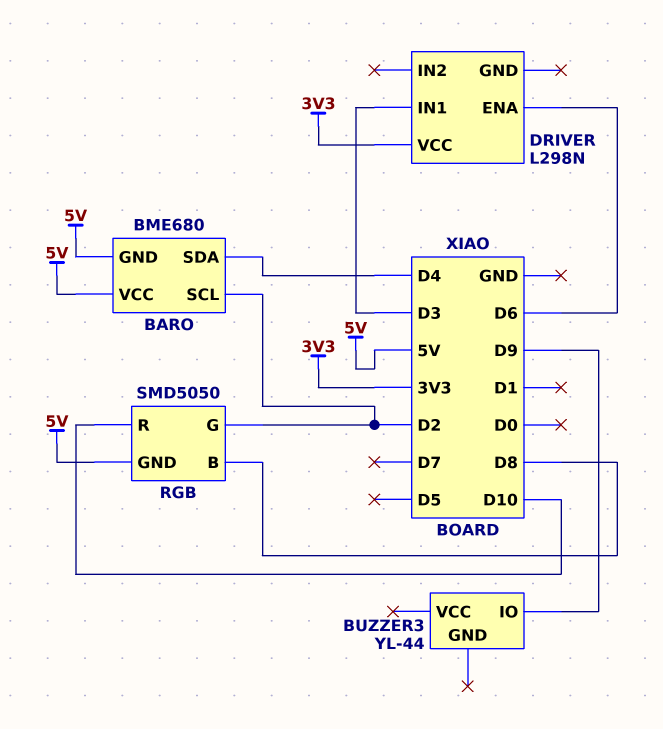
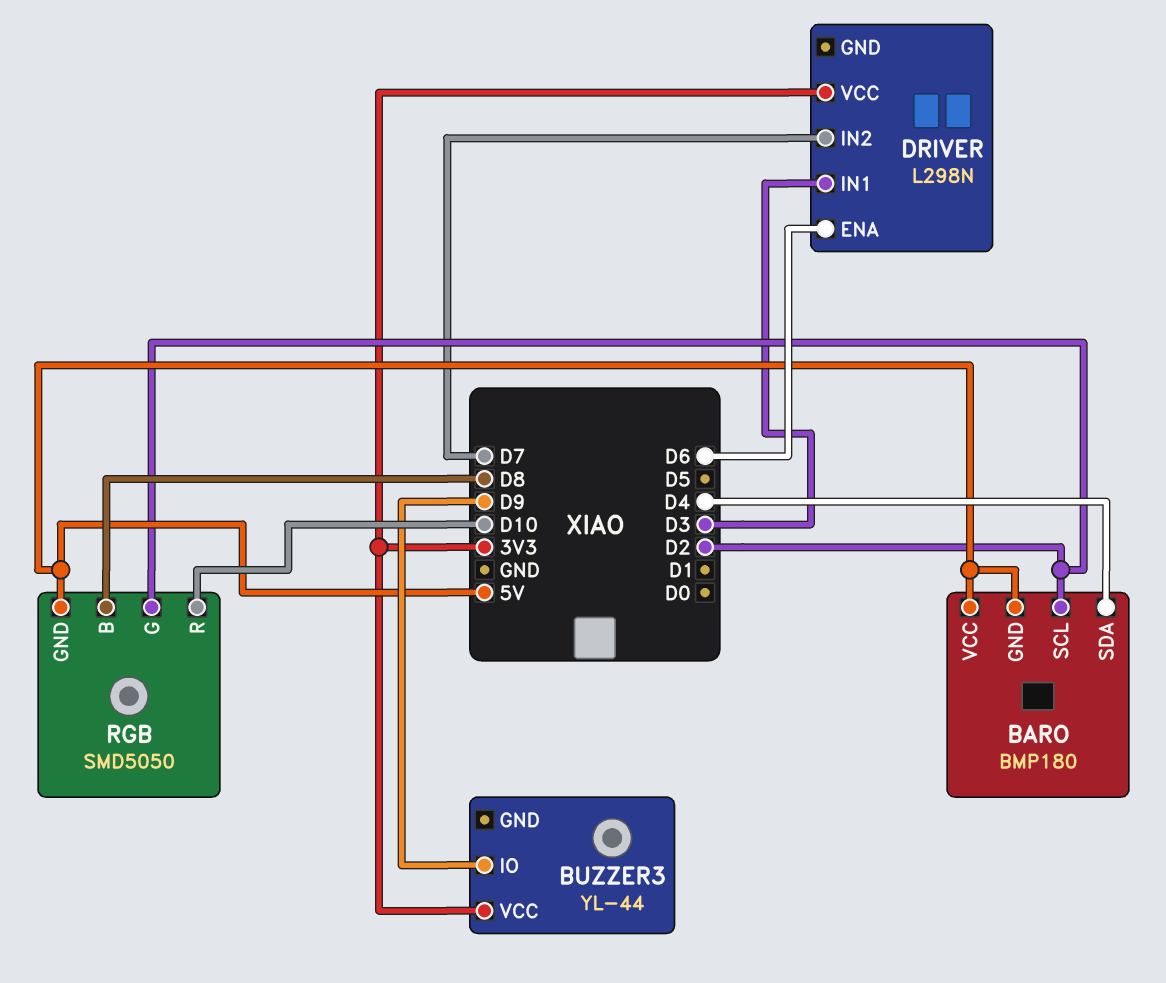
BARO: BME680 -> BMP180
BUZZER3 pin VCC: none -> 3V3
DRIVER pin IN2: none -> D7

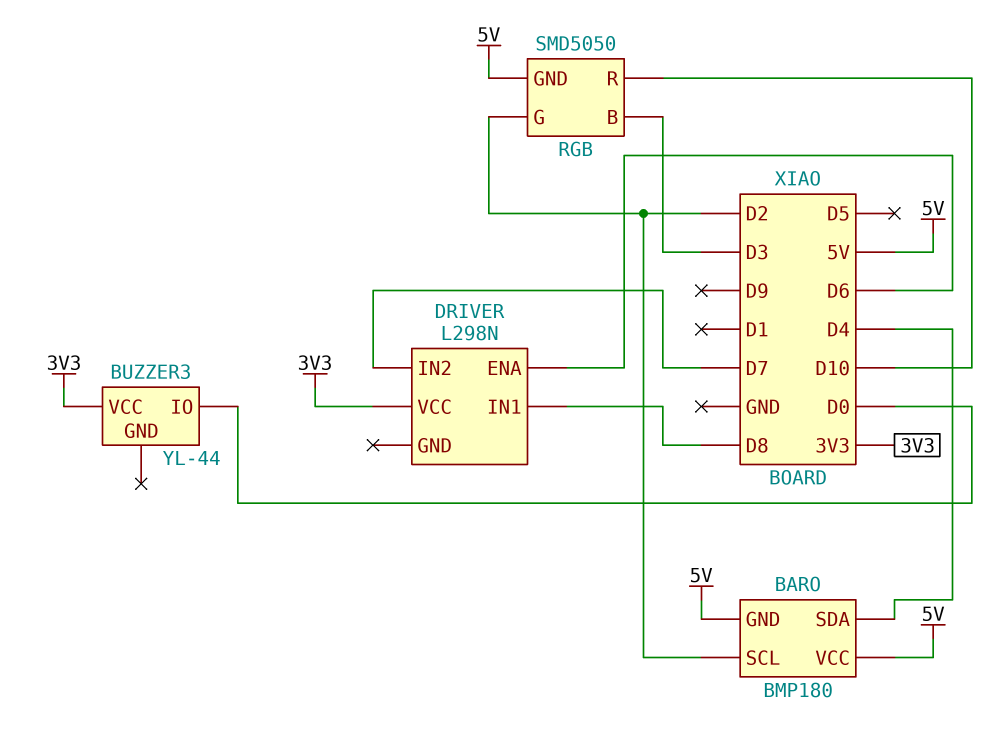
BUZZER3 pin IO: D9 -> D0
DRIVER pin IN1: D3 -> D8
RGB pin B: D8 -> D3

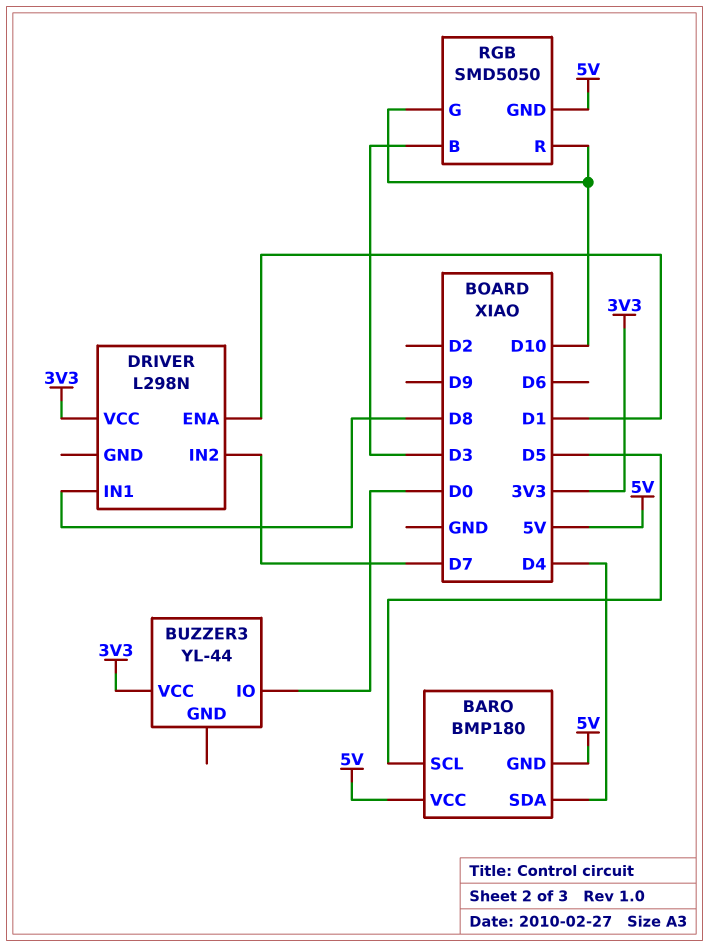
BARO pin SCL: D2 -> D5
DRIVER pin ENA: D6 -> D1
RGB pin G: D2 -> D10

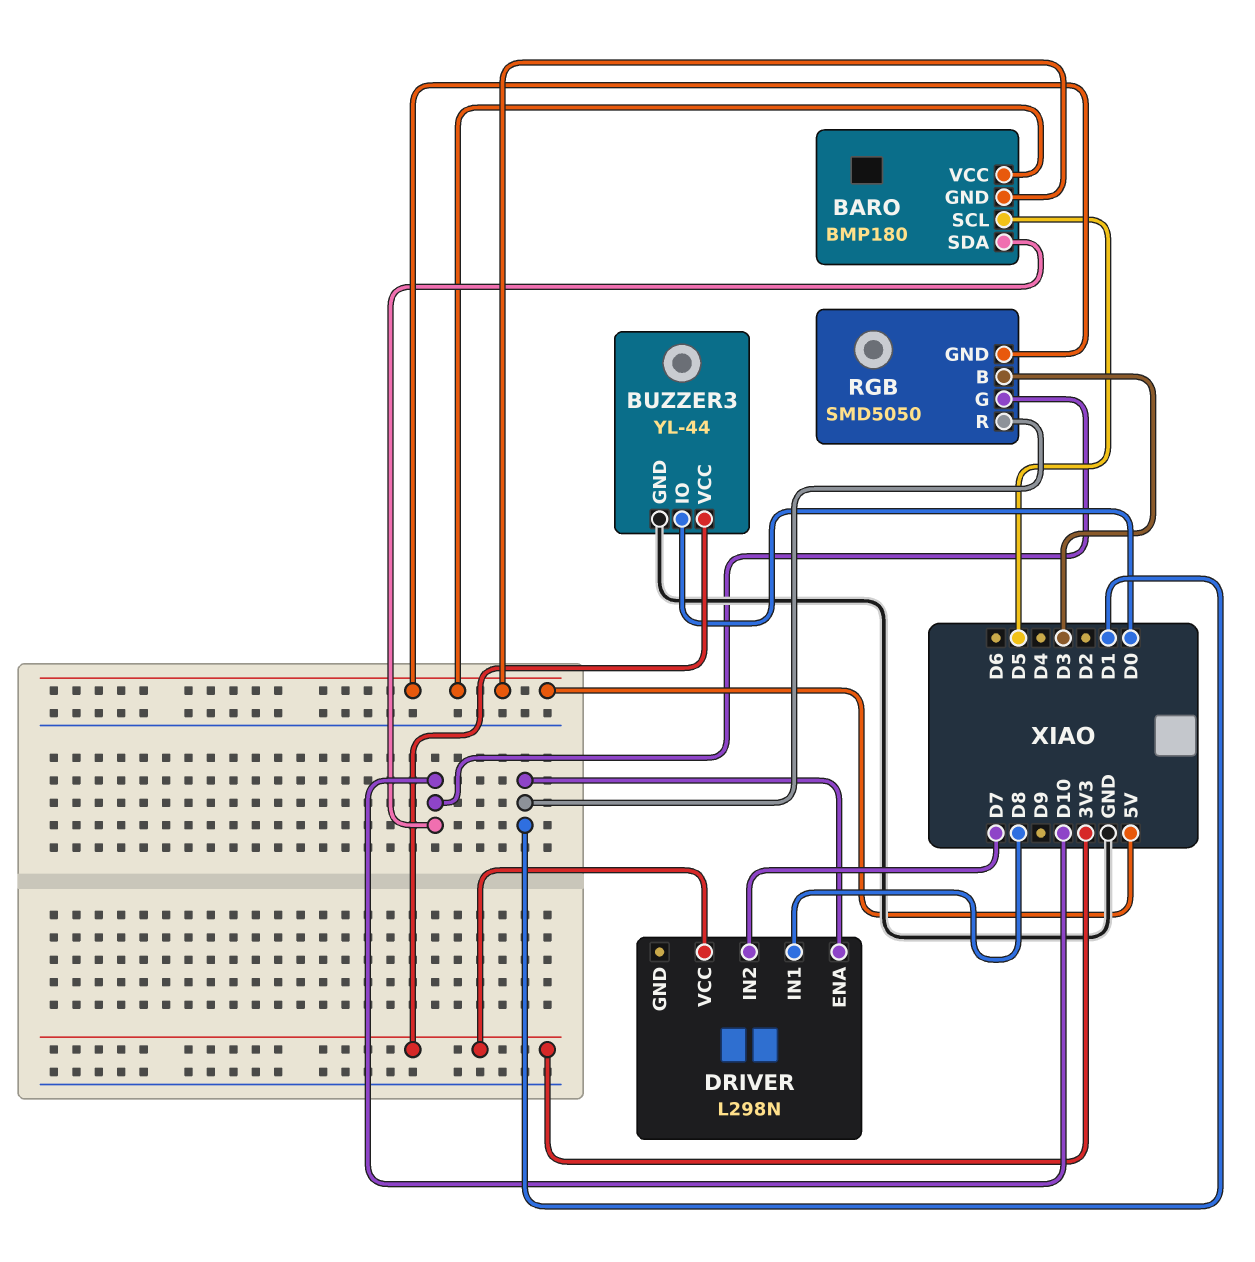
BARO pin SDA: D4 -> D10
BUZZER3 pin GND: none -> GND
RGB pin R: D10 -> D1

